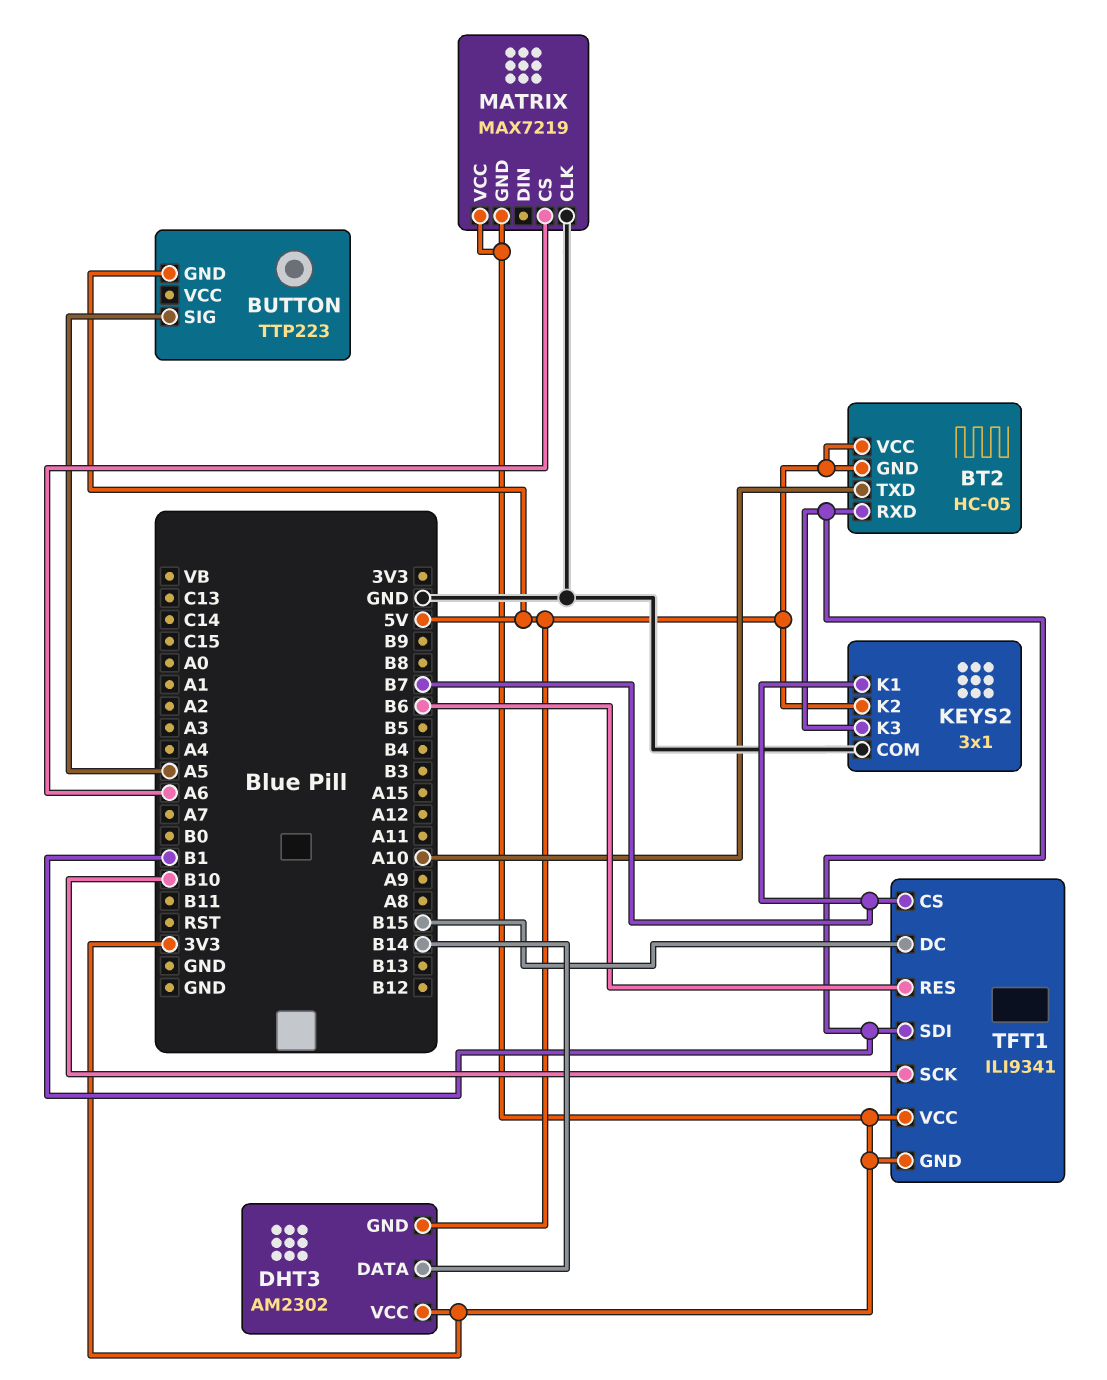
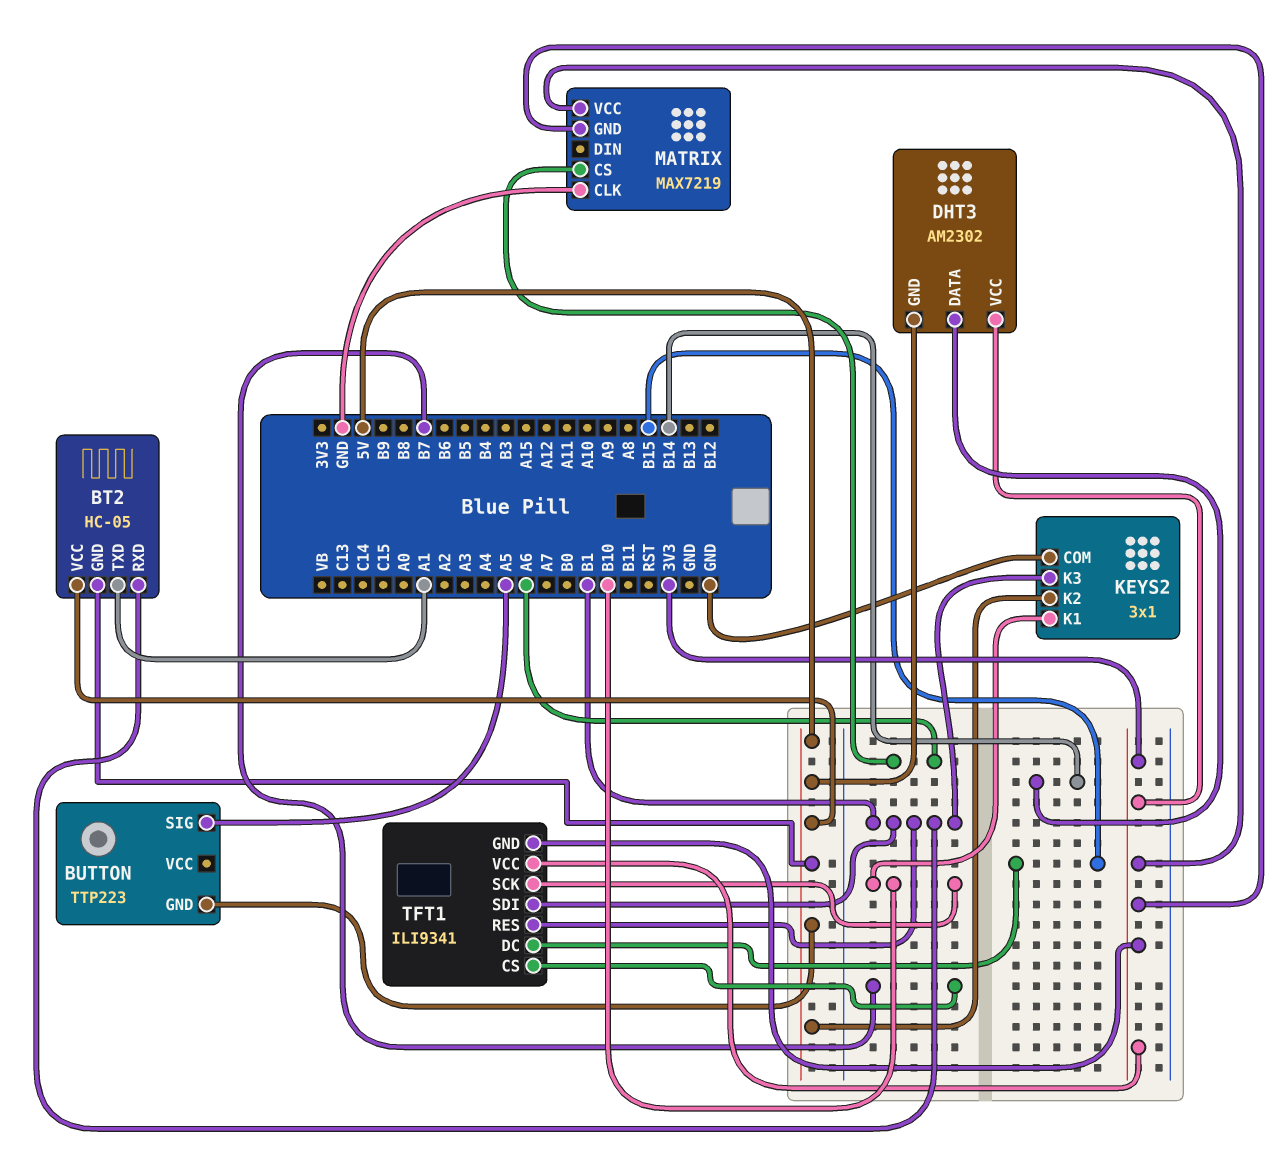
BT2 pin TXD: A10 -> A1
KEYS2 pin K1: B7 -> B10
TFT1 pin RES: B6 -> B1

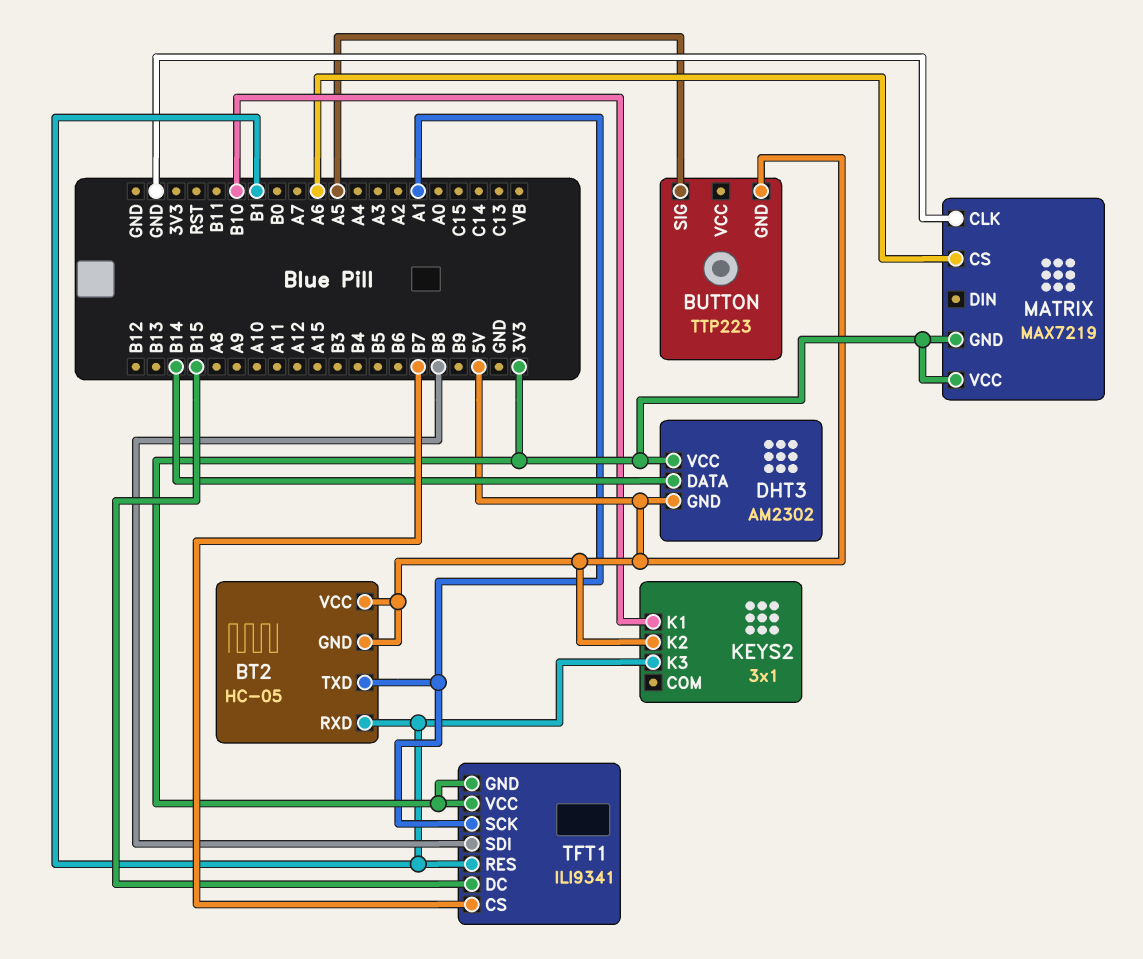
KEYS2 pin COM: GND -> none
TFT1 pin SCK: B10 -> A1
TFT1 pin SDI: B1 -> B8

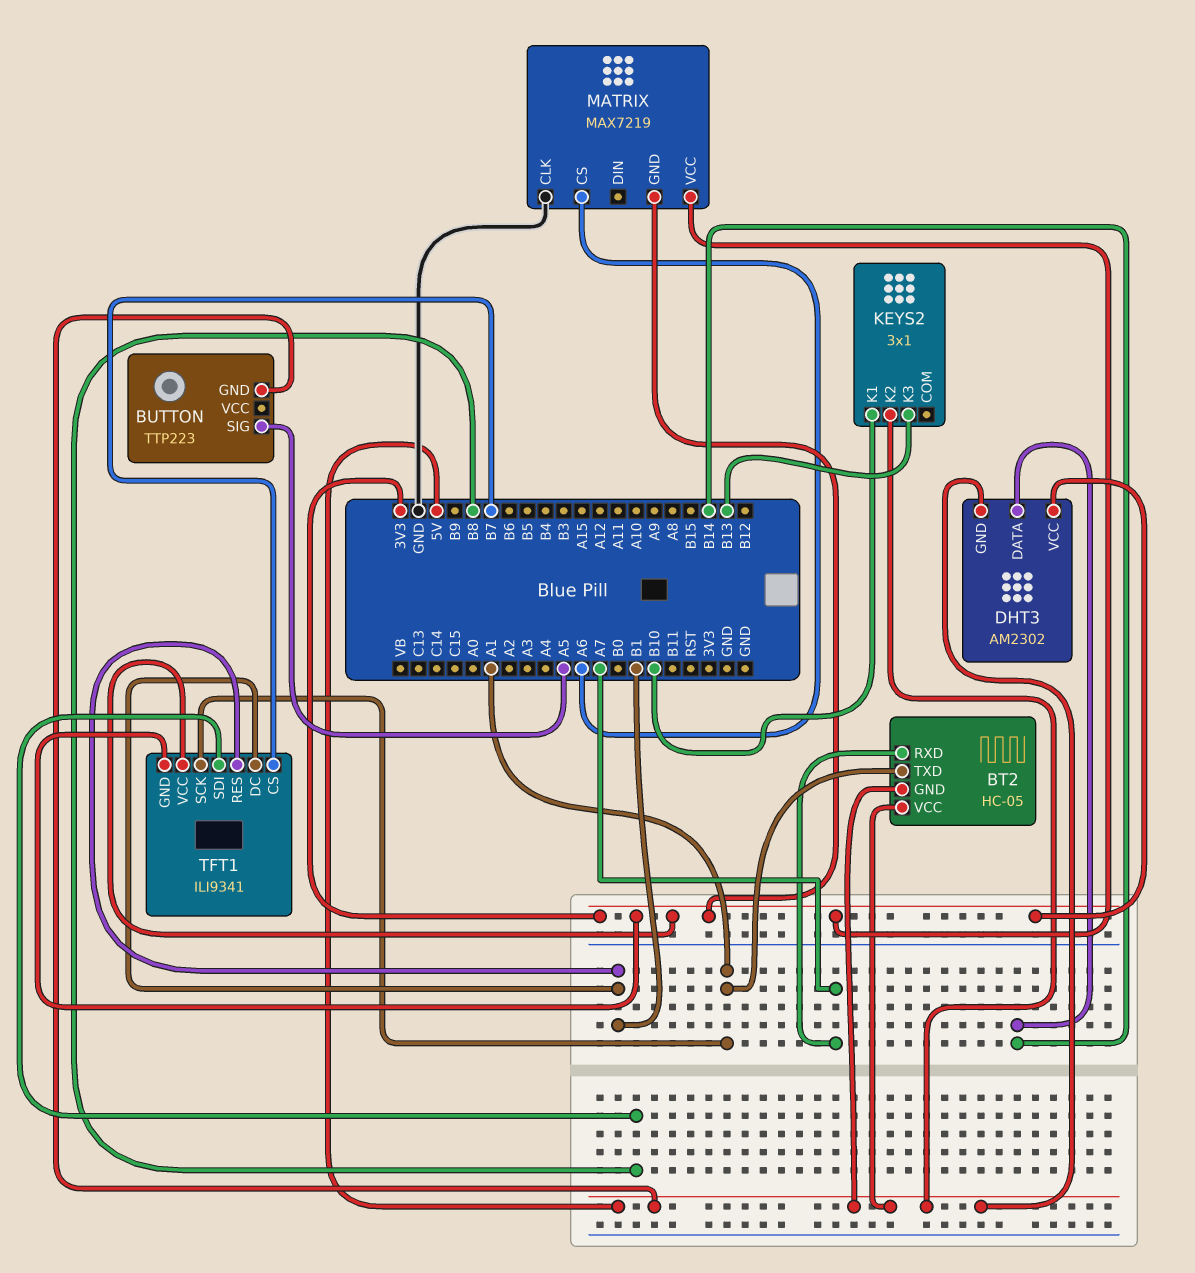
BT2 pin RXD: B1 -> A7
KEYS2 pin K3: B1 -> B13
TFT1 pin DC: B15 -> B1

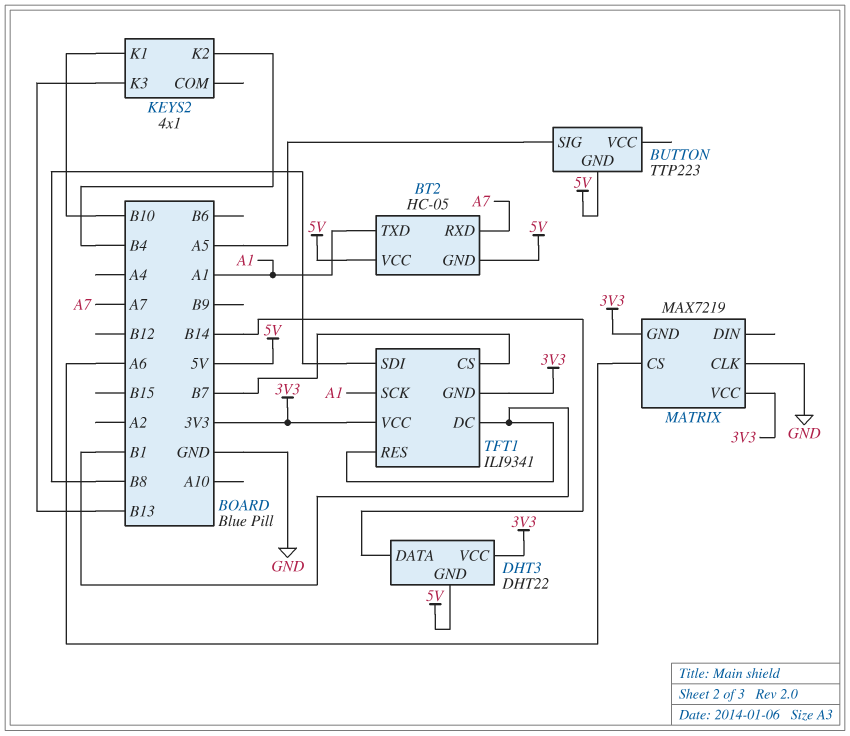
DHT3: AM2302 -> DHT22
KEYS2: 3x1 -> 4x1
KEYS2 pin K2: 5V -> B4

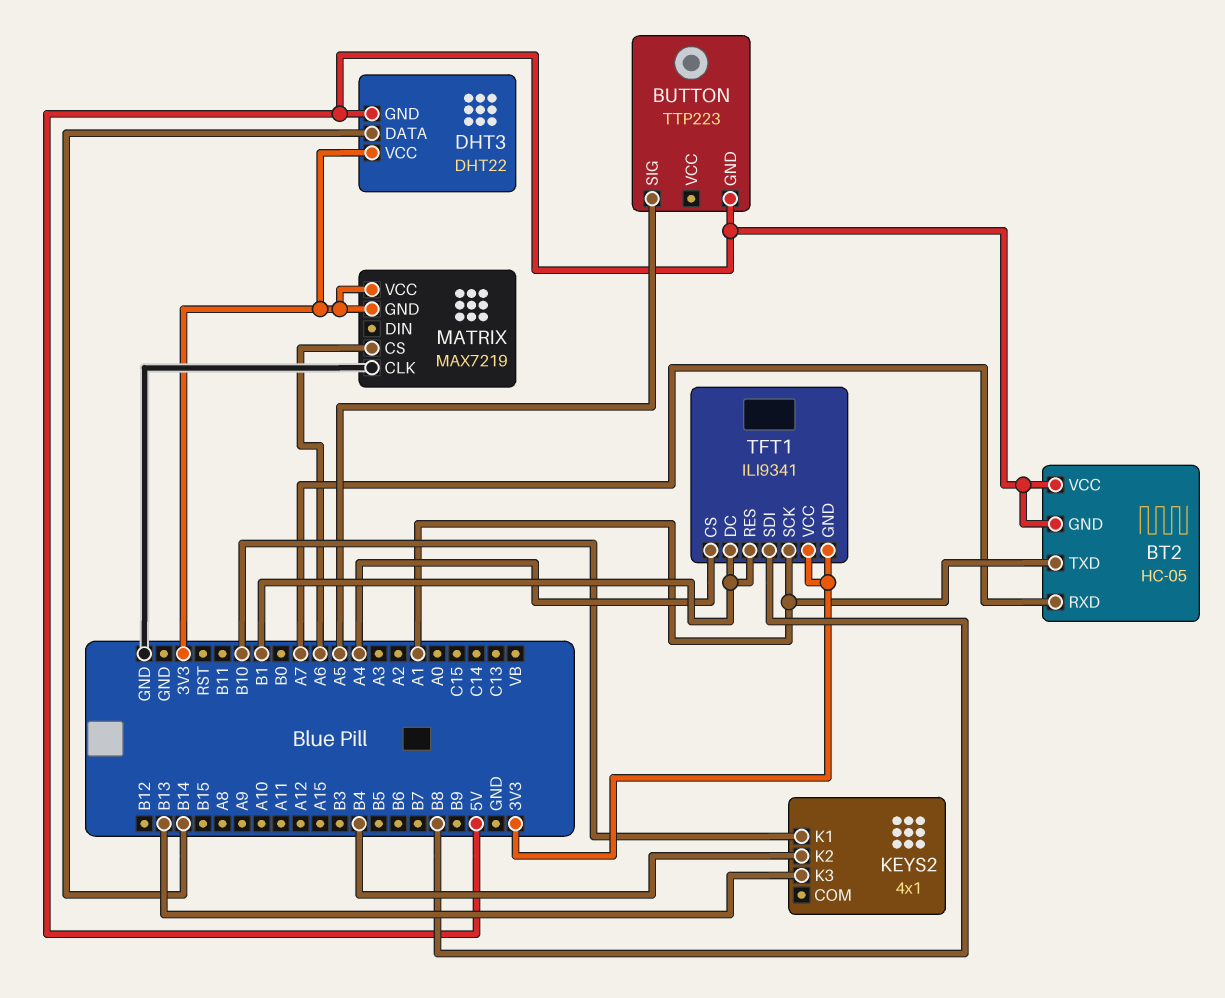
TFT1 pin CS: B7 -> A4

